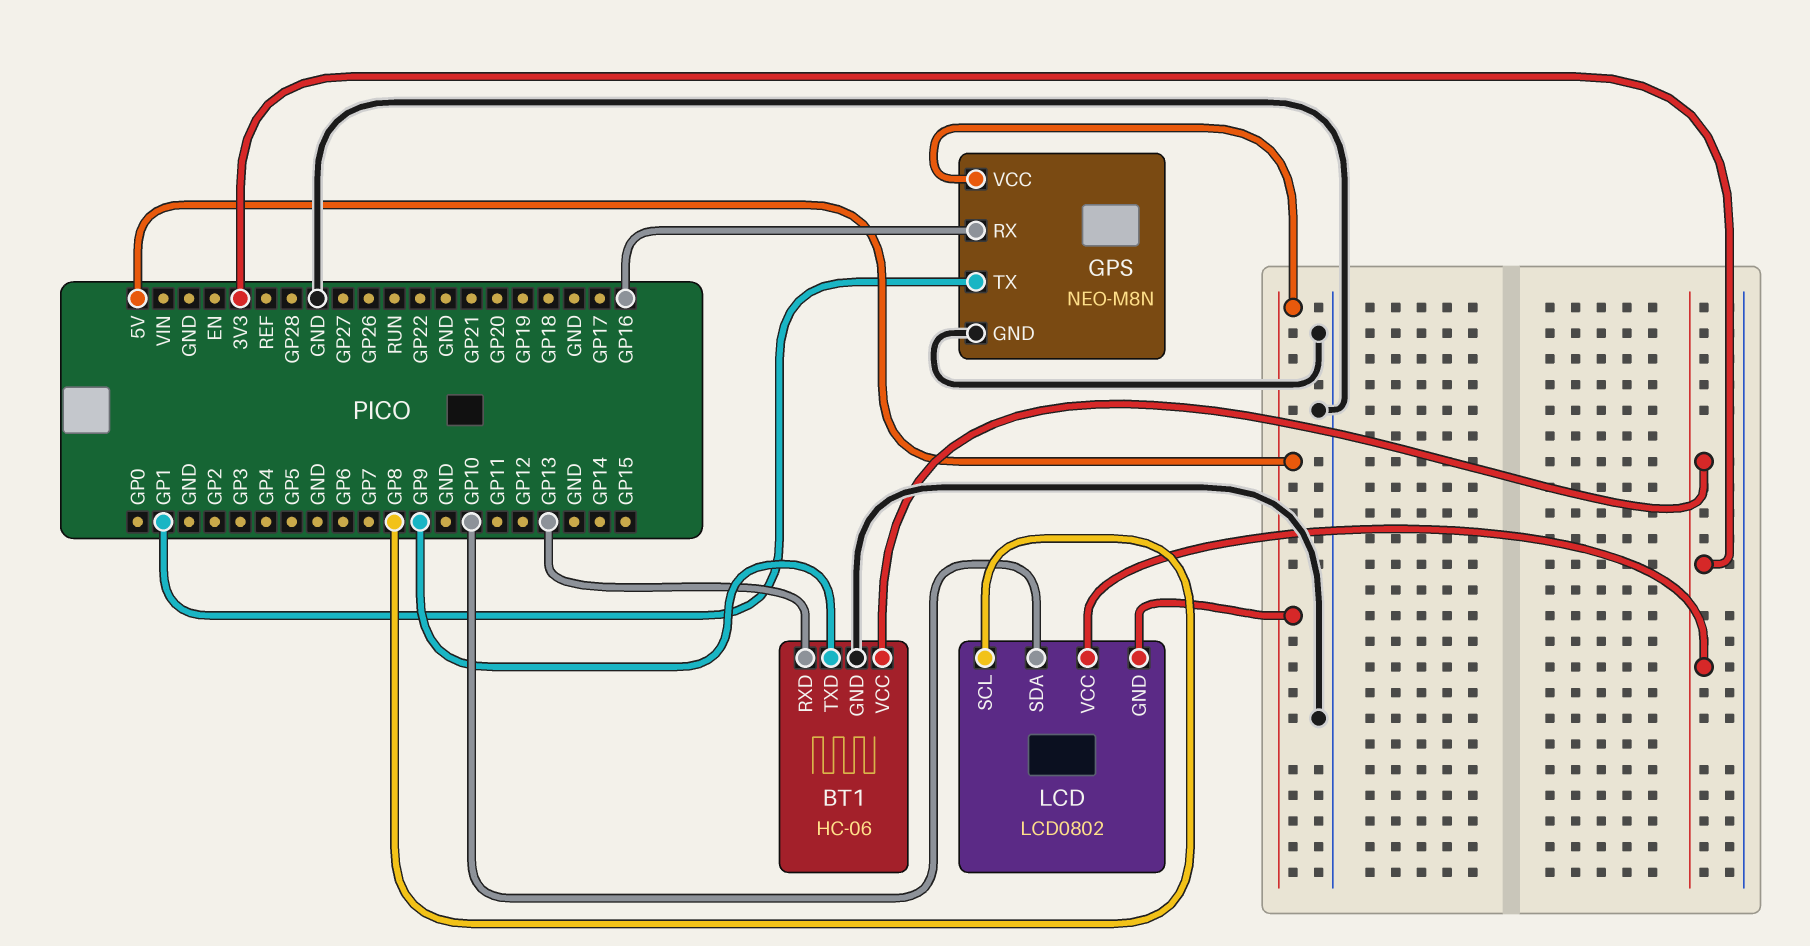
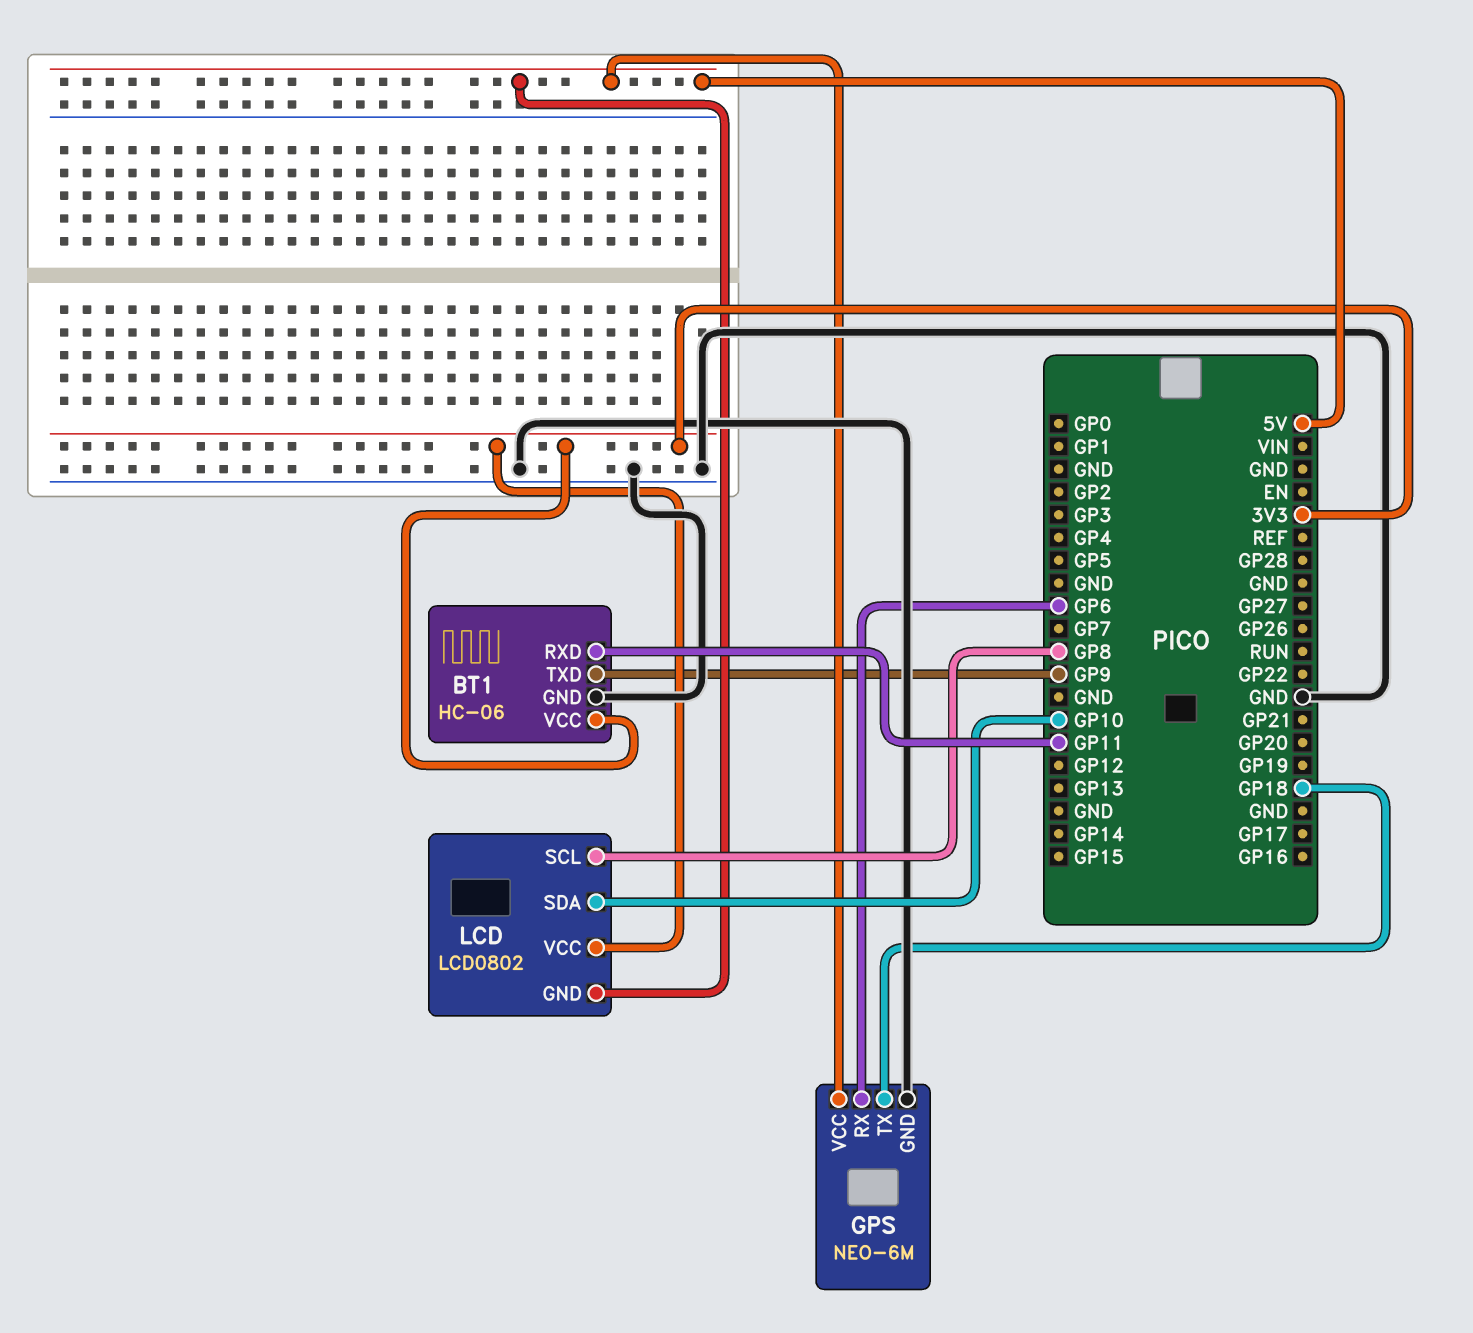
BT1 pin RXD: GP13 -> GP11
GPS: NEO-M8N -> NEO-6M
GPS pin RX: GP16 -> GP6
GPS pin TX: GP1 -> GP18

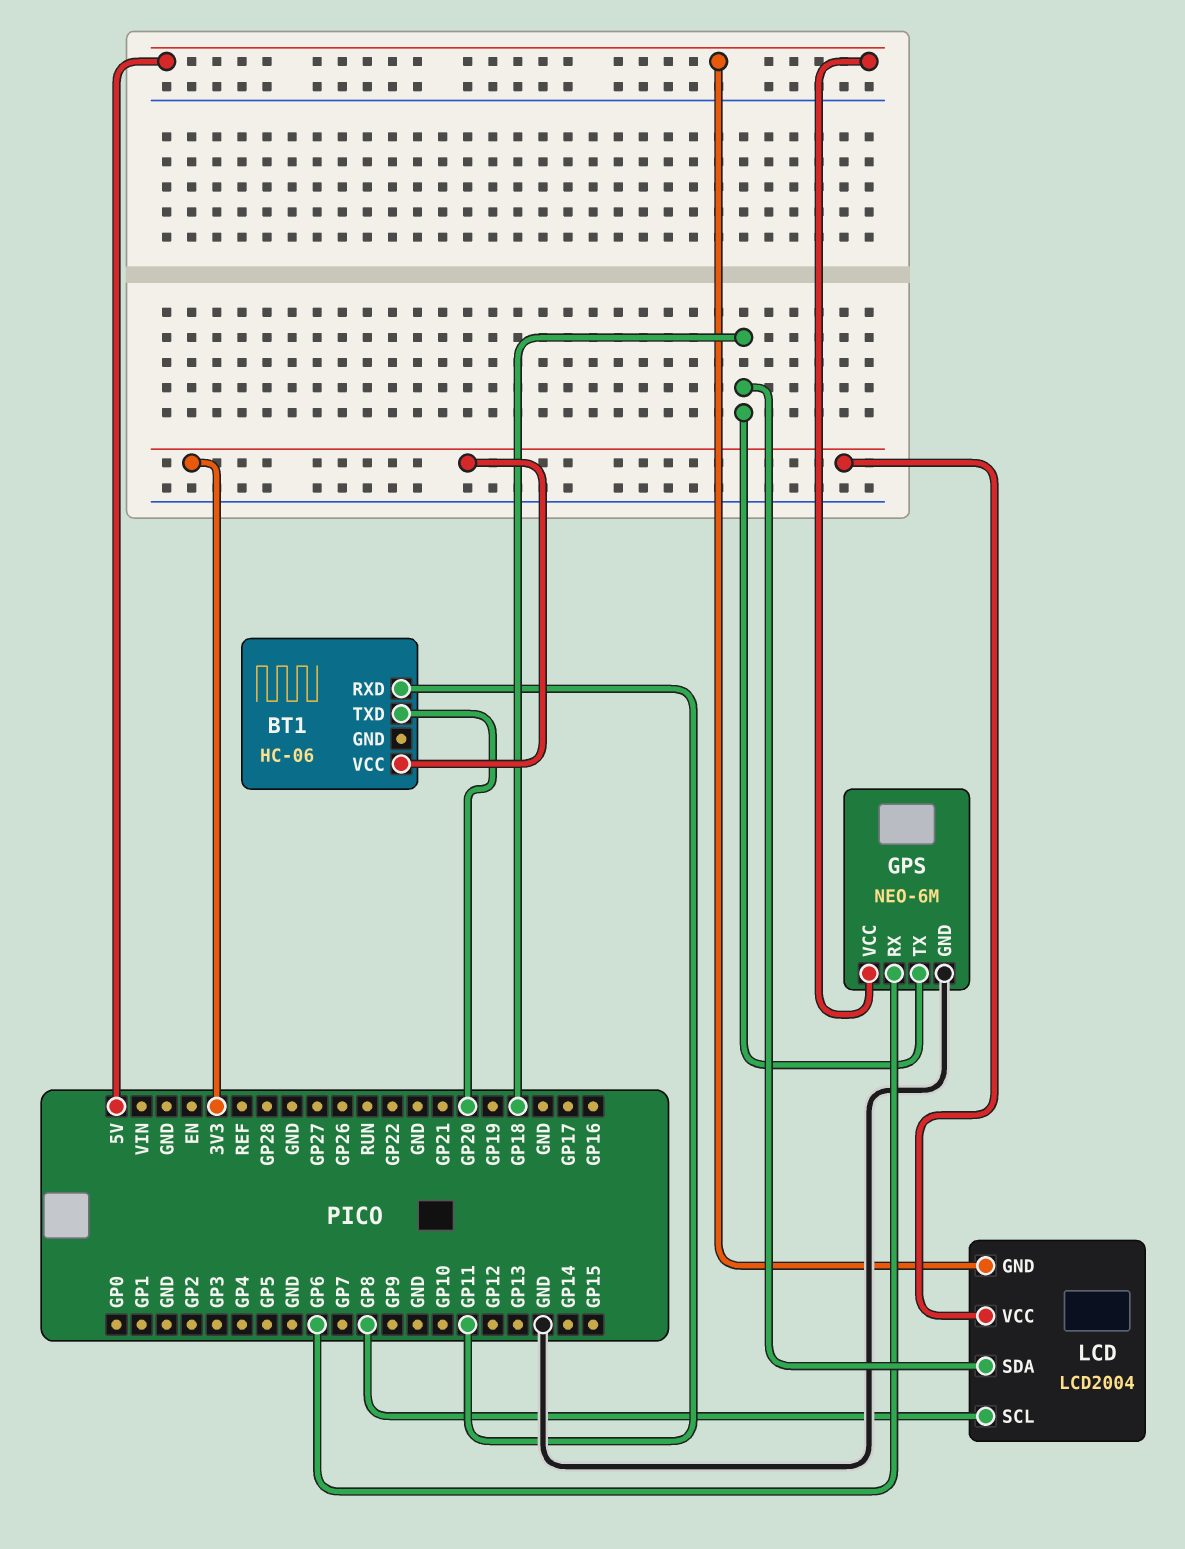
BT1 pin GND: GND -> none
BT1 pin TXD: GP9 -> GP20
LCD: LCD0802 -> LCD2004
LCD pin SDA: GP10 -> GP18

